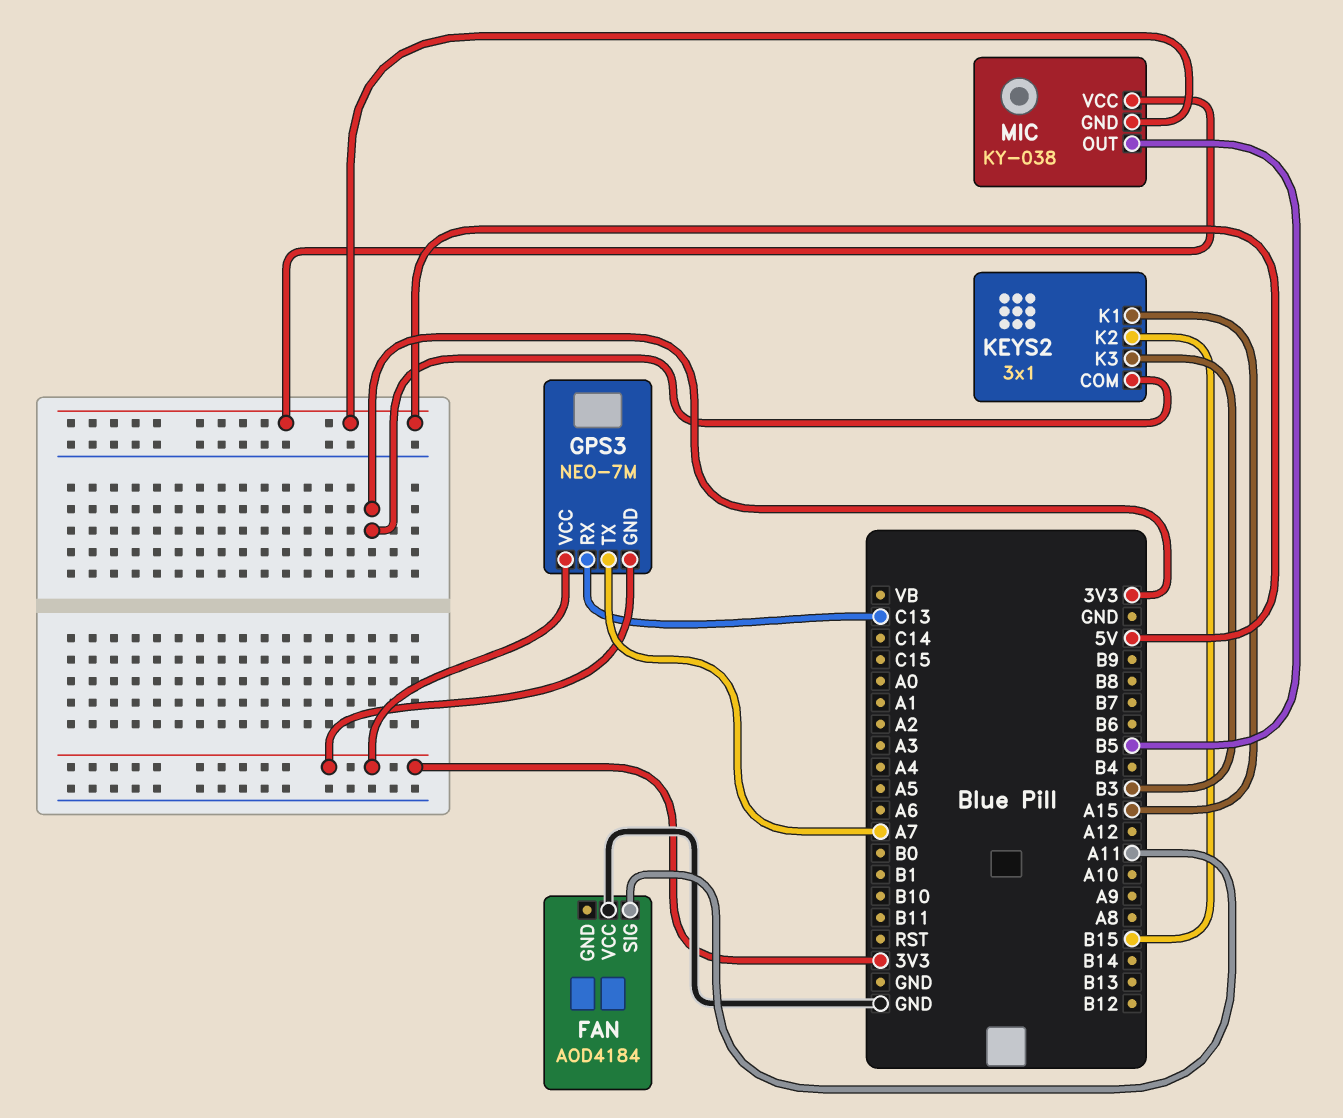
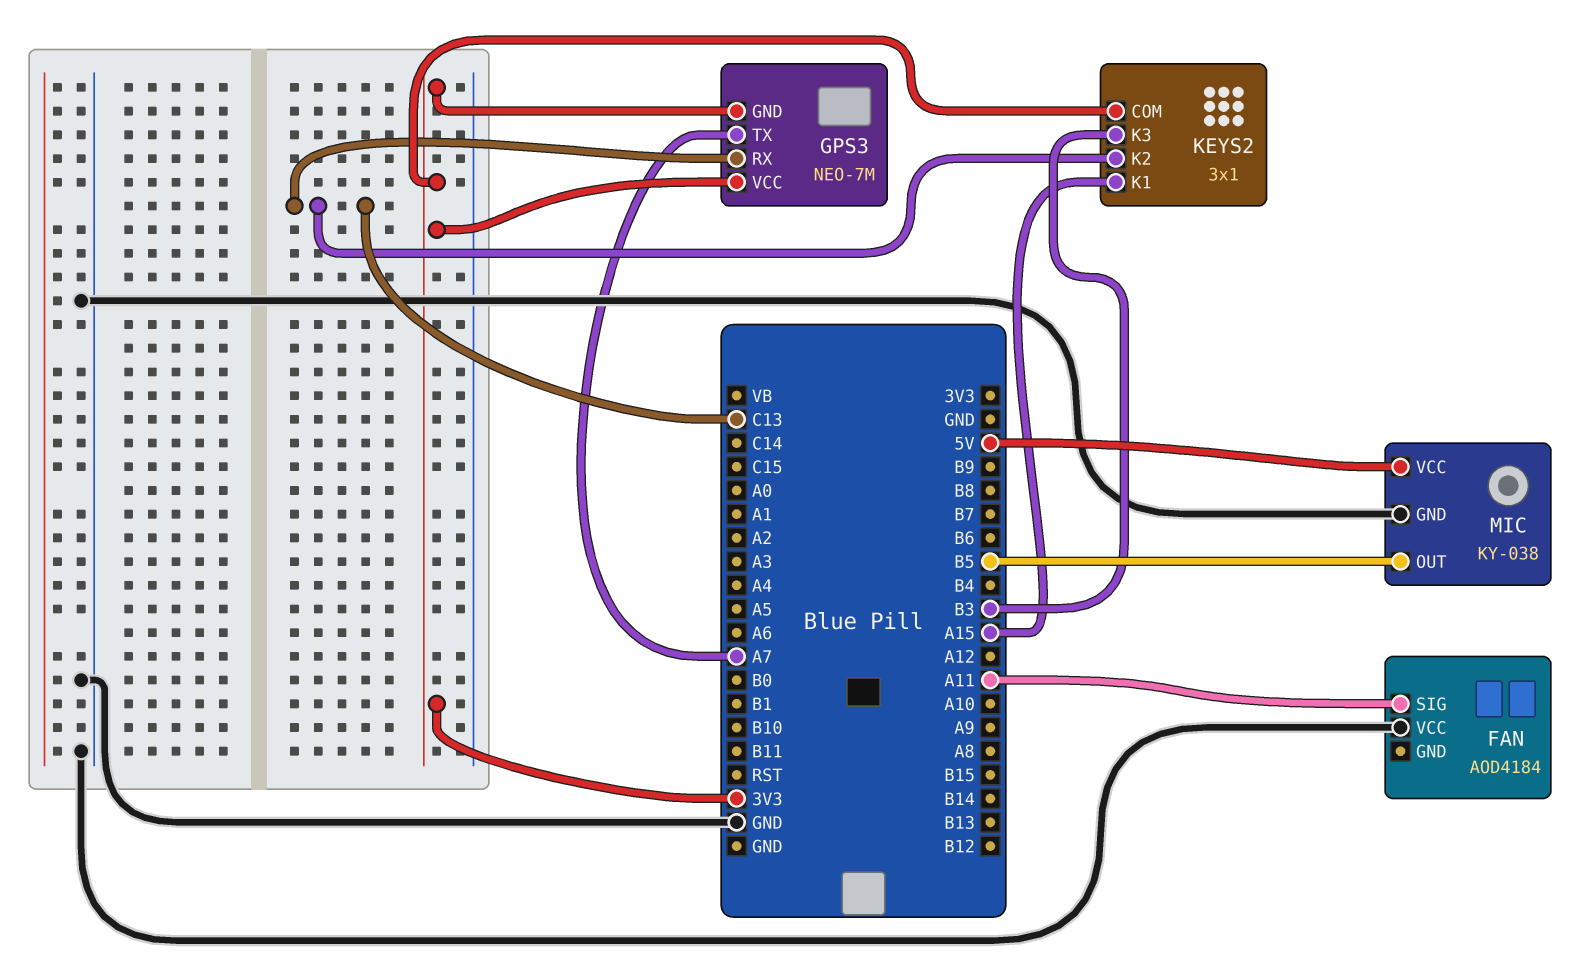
KEYS2 pin K2: B15 -> C13
MIC pin GND: 5V -> GND

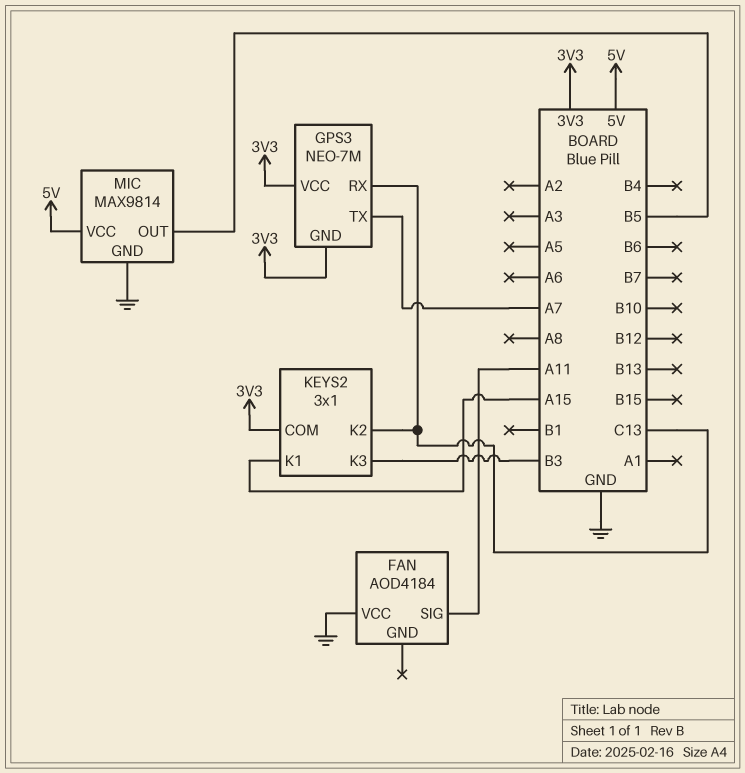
MIC: KY-038 -> MAX9814

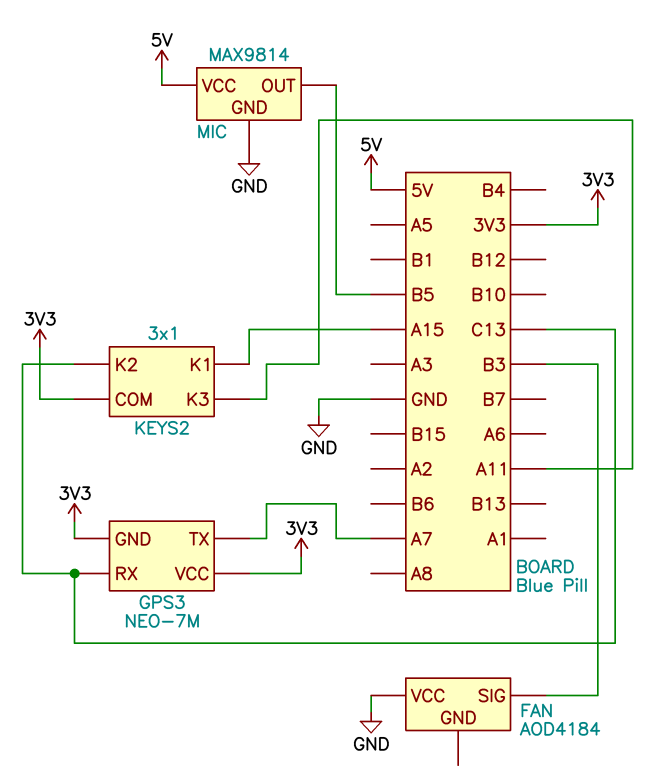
FAN pin SIG: A11 -> B3
KEYS2 pin K3: B3 -> A11

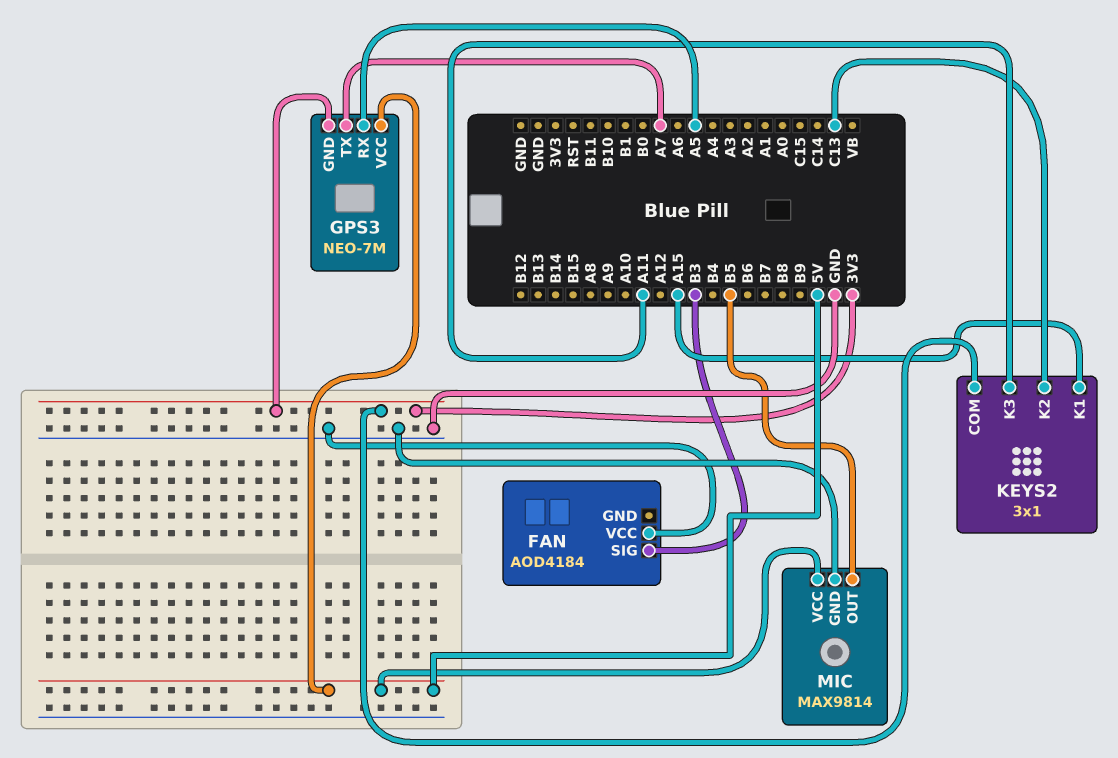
GPS3 pin RX: C13 -> A5
GPS3 pin VCC: 3V3 -> 5V

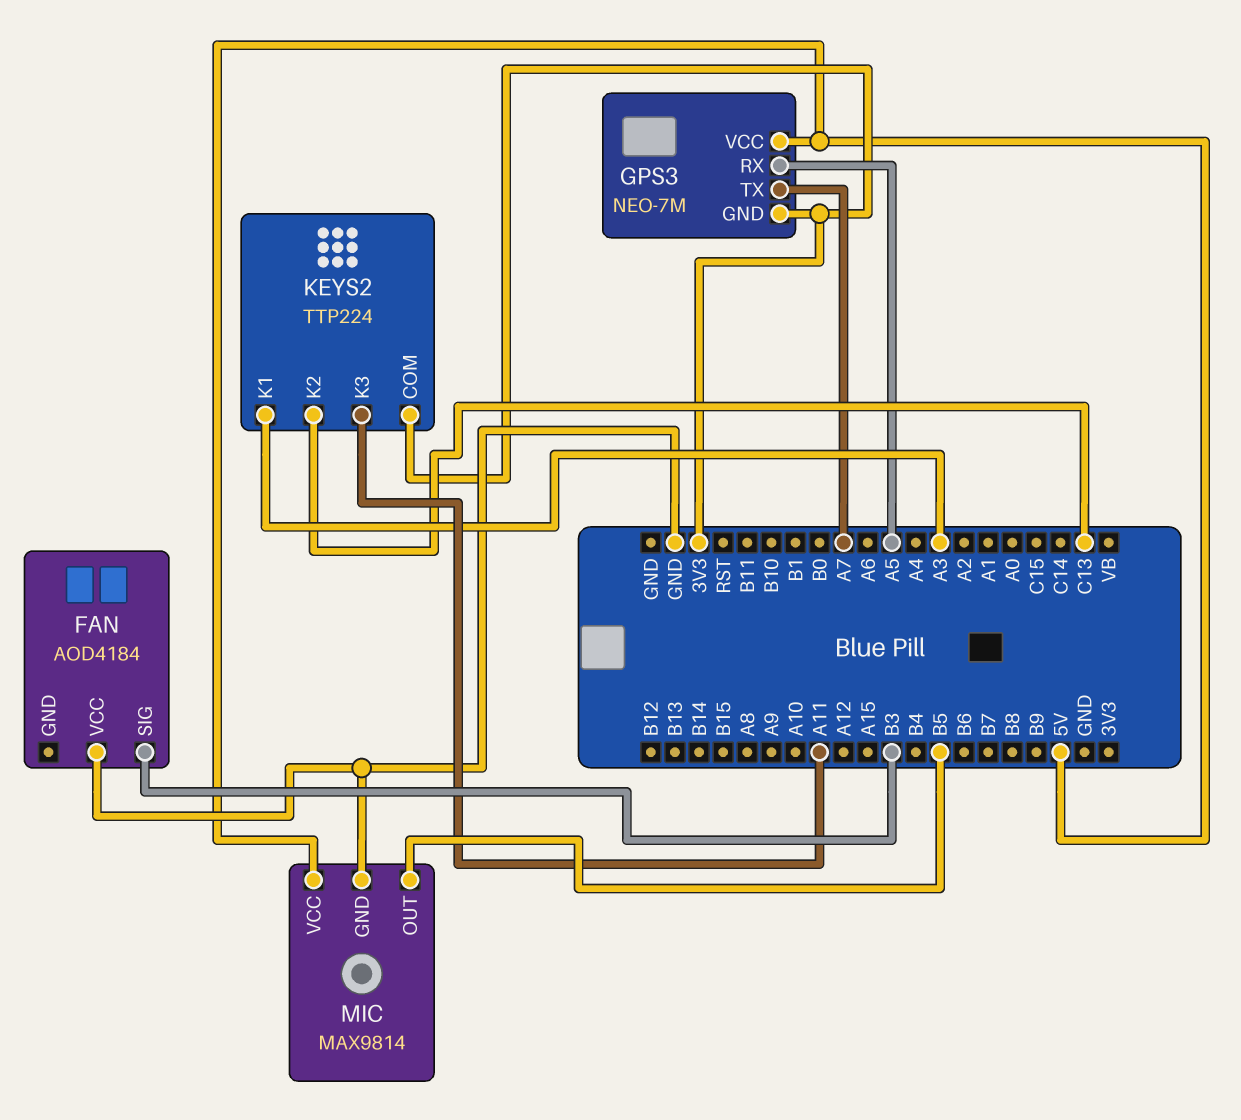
KEYS2: 3x1 -> TTP224
KEYS2 pin K1: A15 -> A3

